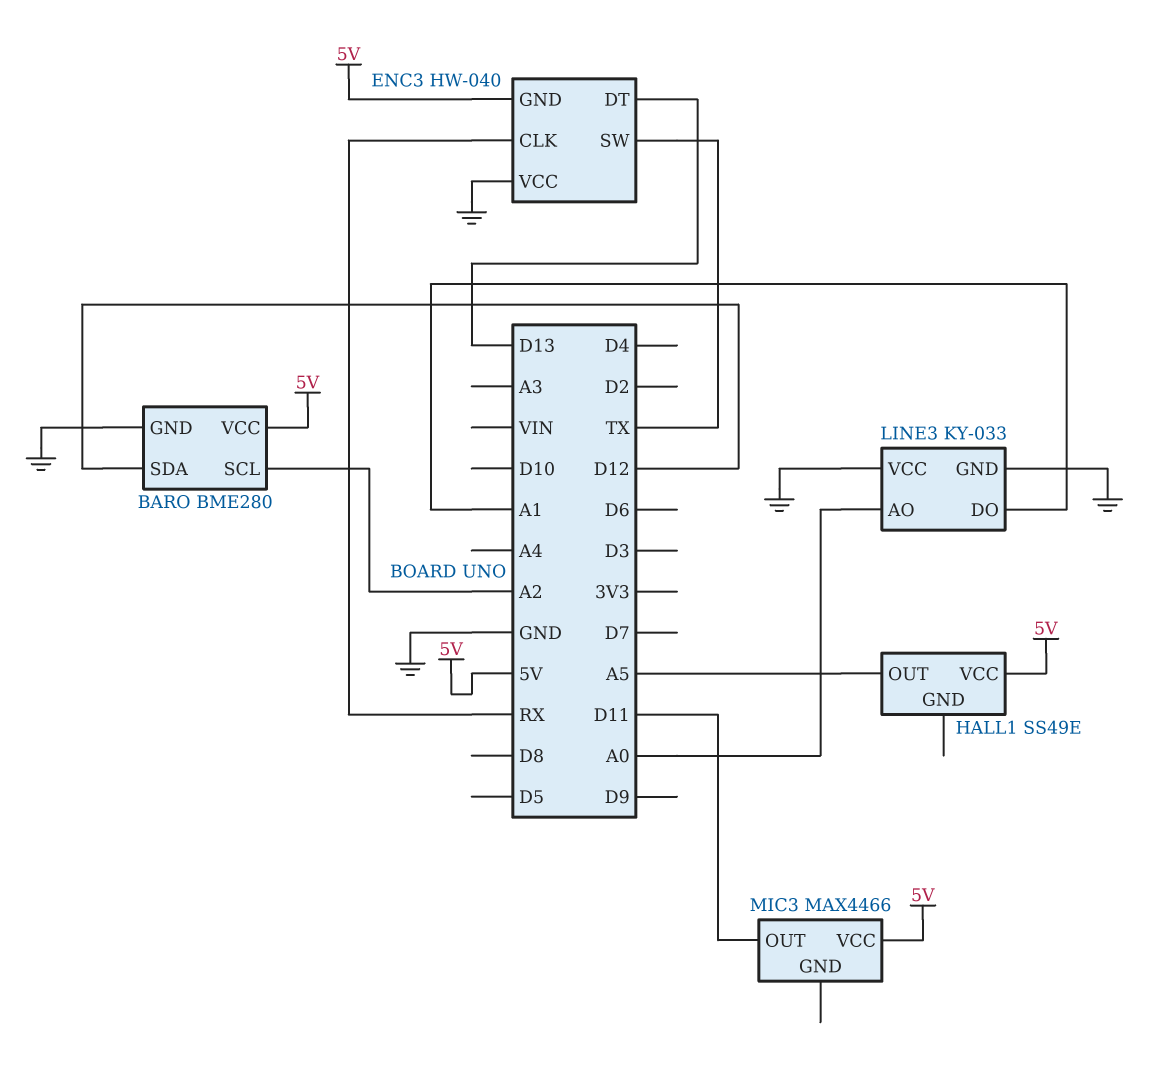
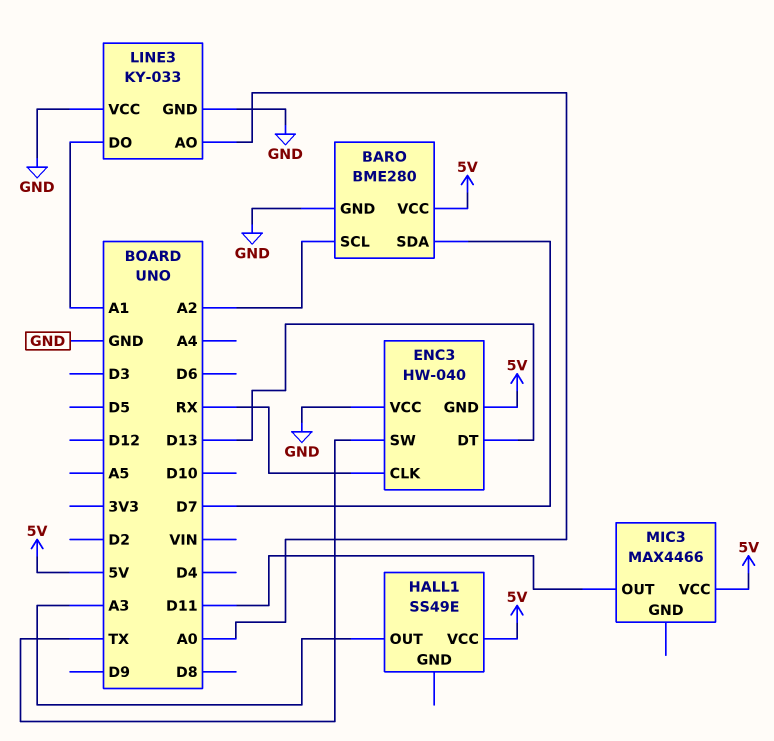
BARO pin SDA: D12 -> D7
HALL1 pin OUT: A5 -> A3

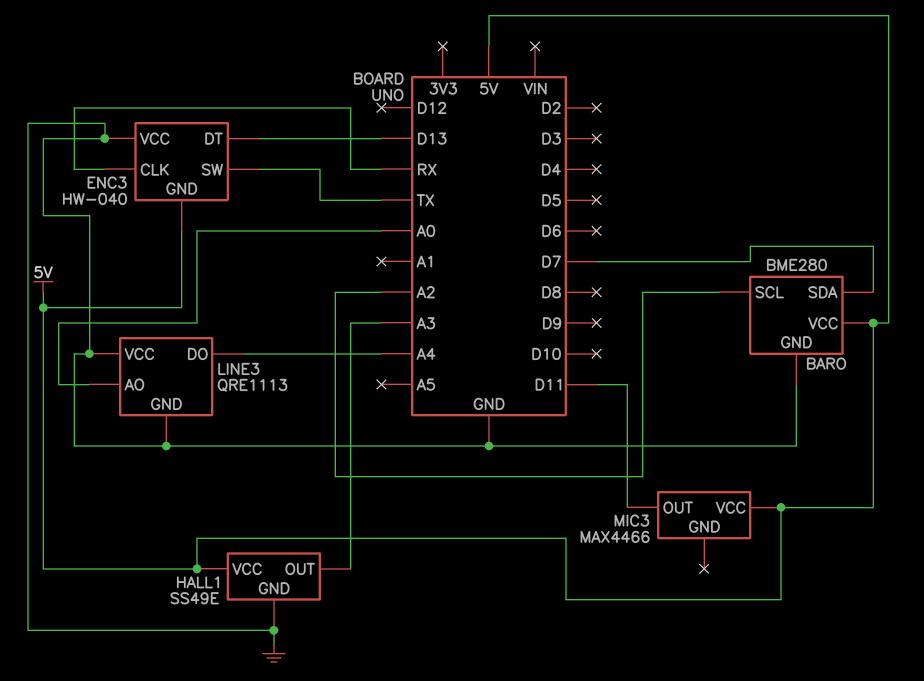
HALL1 pin GND: none -> GND
LINE3: KY-033 -> QRE1113
LINE3 pin DO: A1 -> A4

